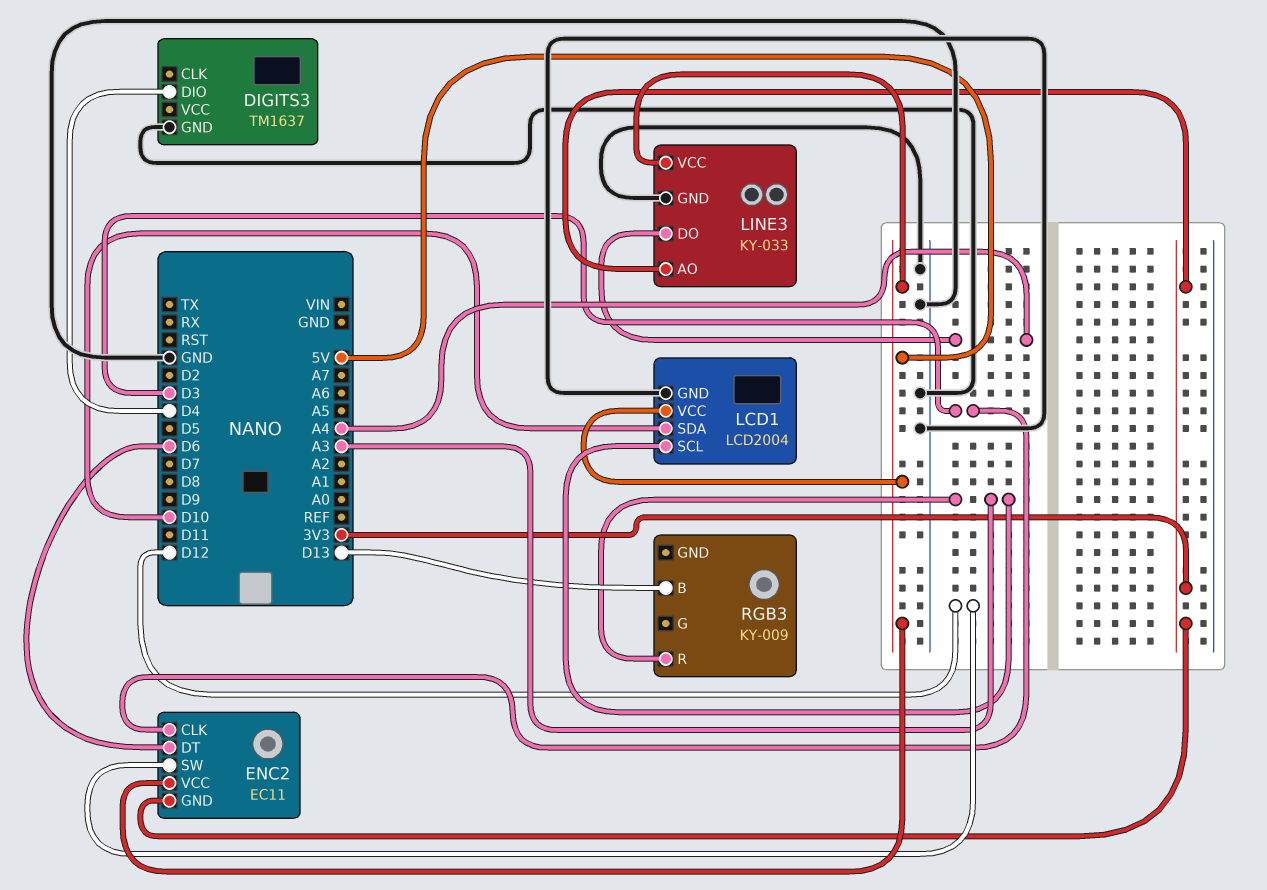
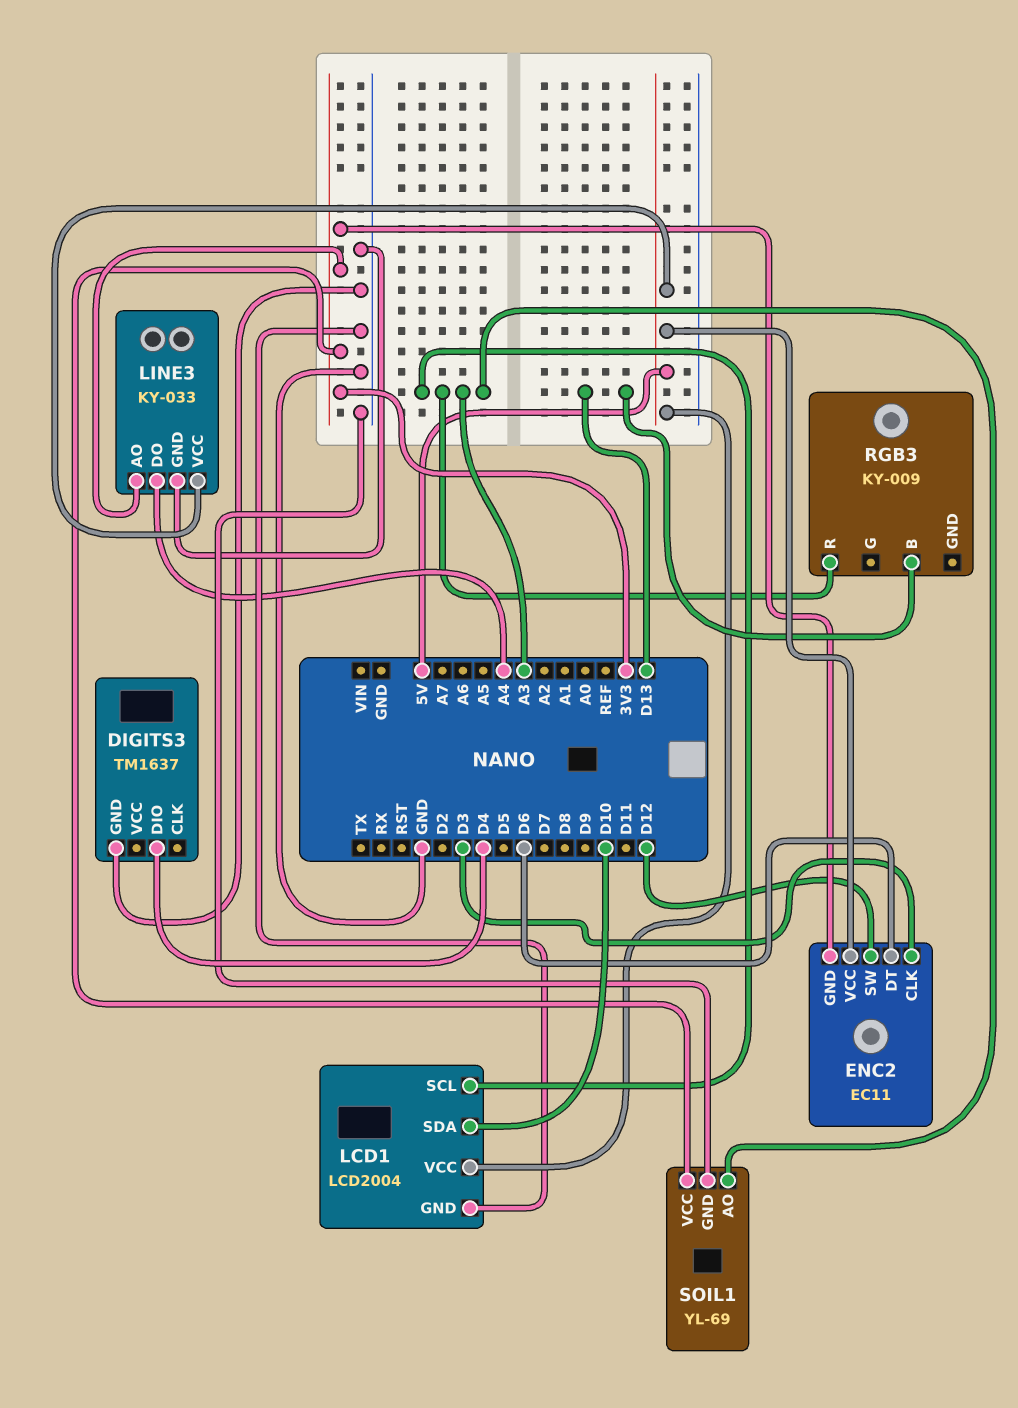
SOIL1: none -> YL-69
SOIL1 pin AO: none -> A3
SOIL1 pin GND: none -> GND
SOIL1 pin VCC: none -> 3V3

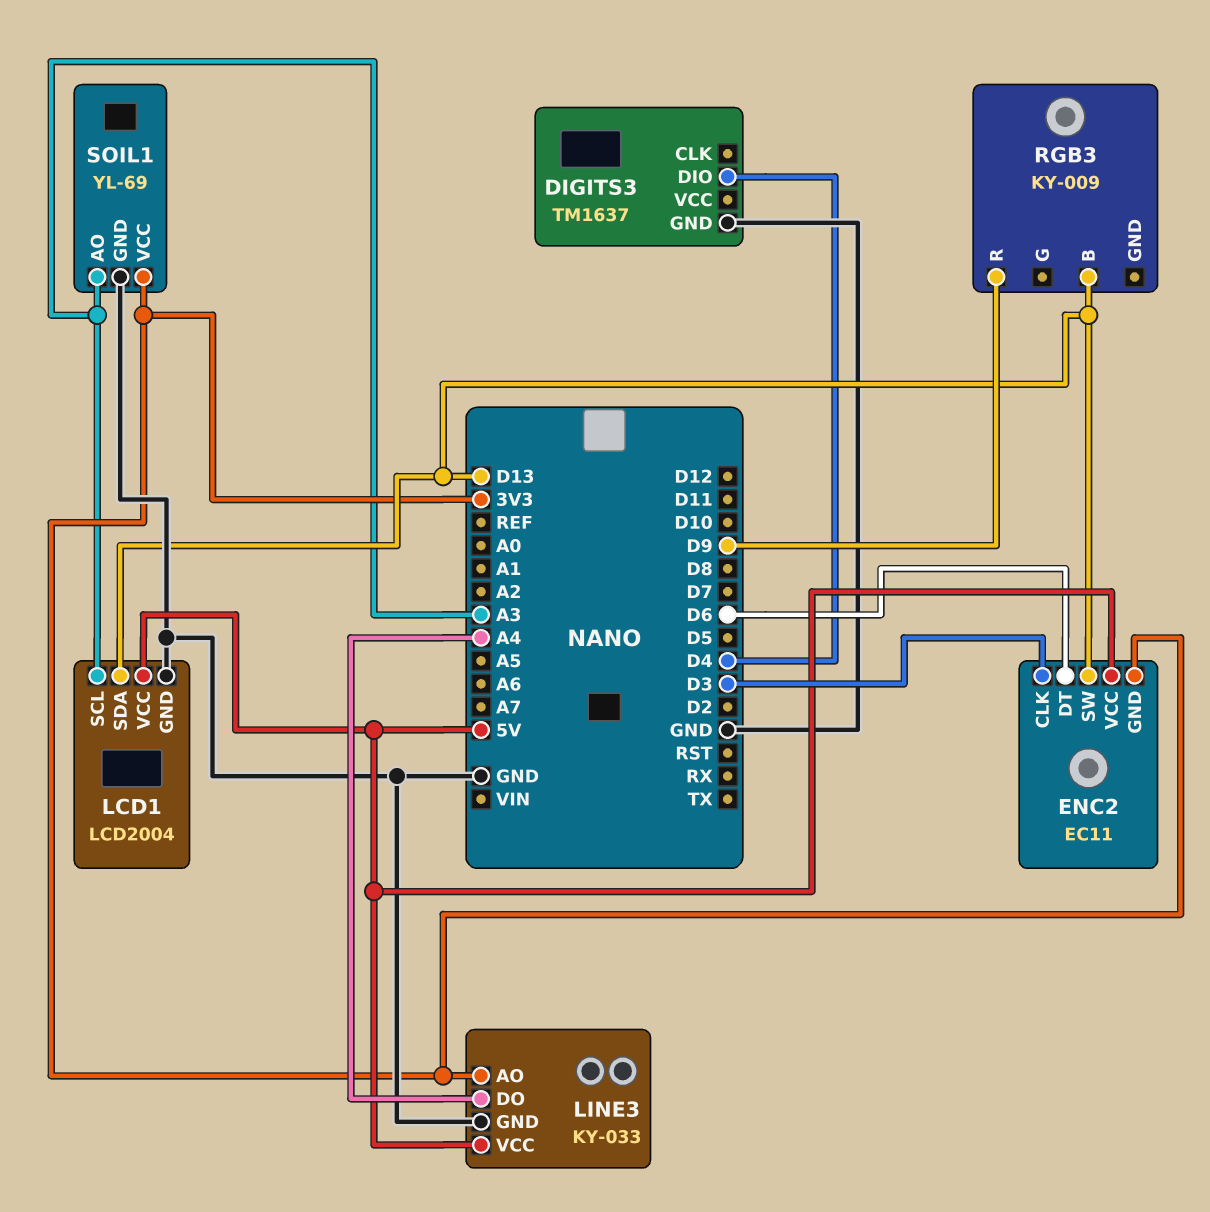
ENC2 pin SW: D12 -> D13
LCD1 pin SDA: D10 -> D13
RGB3 pin R: A3 -> D9

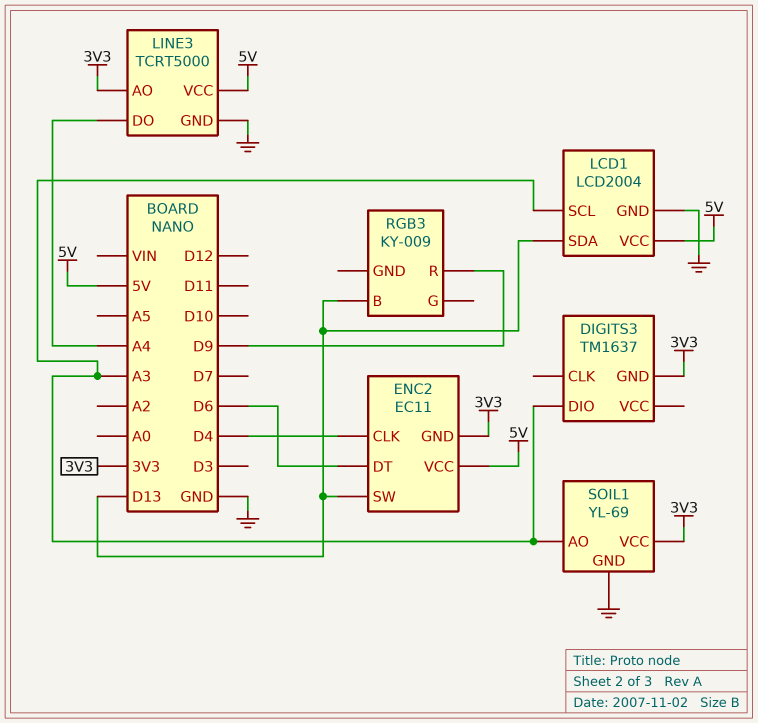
DIGITS3 pin DIO: D4 -> A3
DIGITS3 pin GND: GND -> 3V3
ENC2 pin CLK: D3 -> D4
LINE3: KY-033 -> TCRT5000

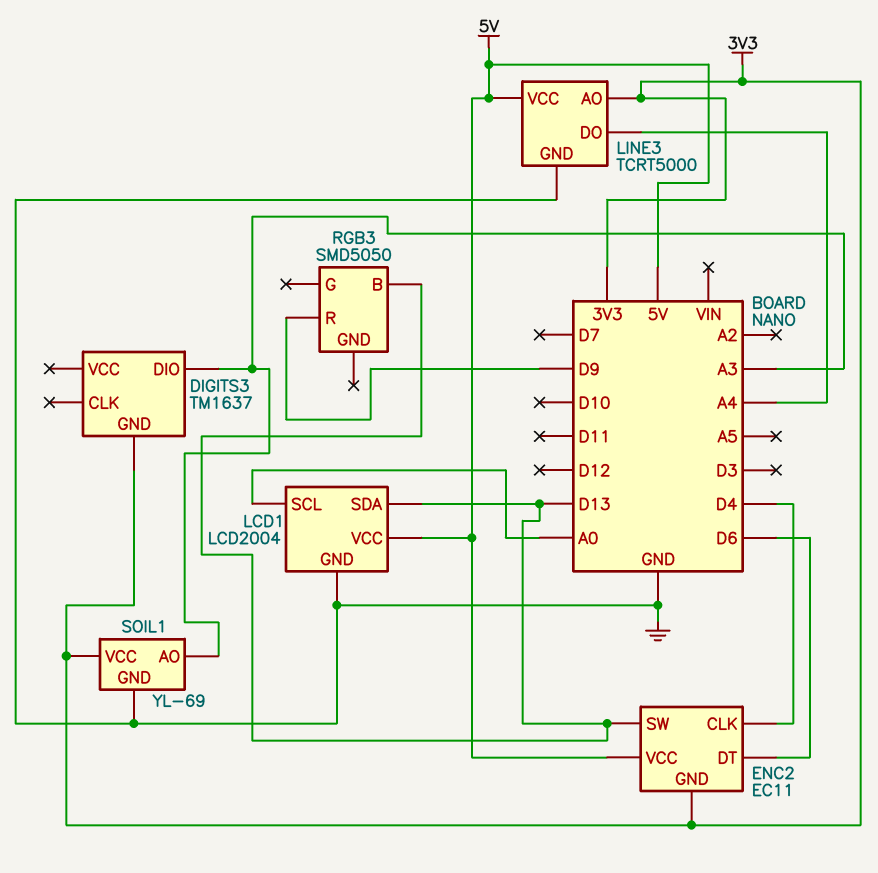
LCD1 pin SCL: A3 -> A0
RGB3: KY-009 -> SMD5050

